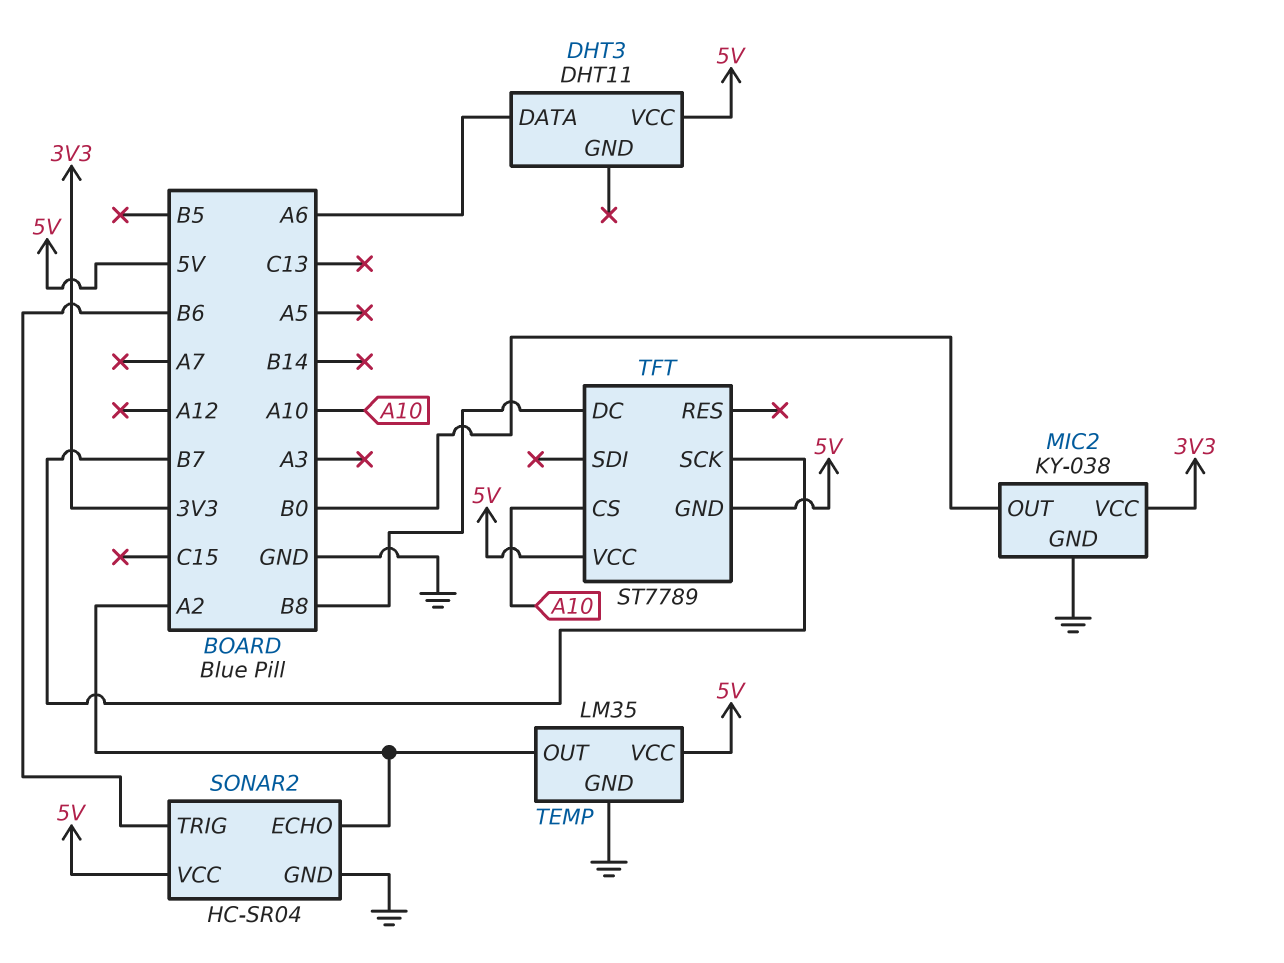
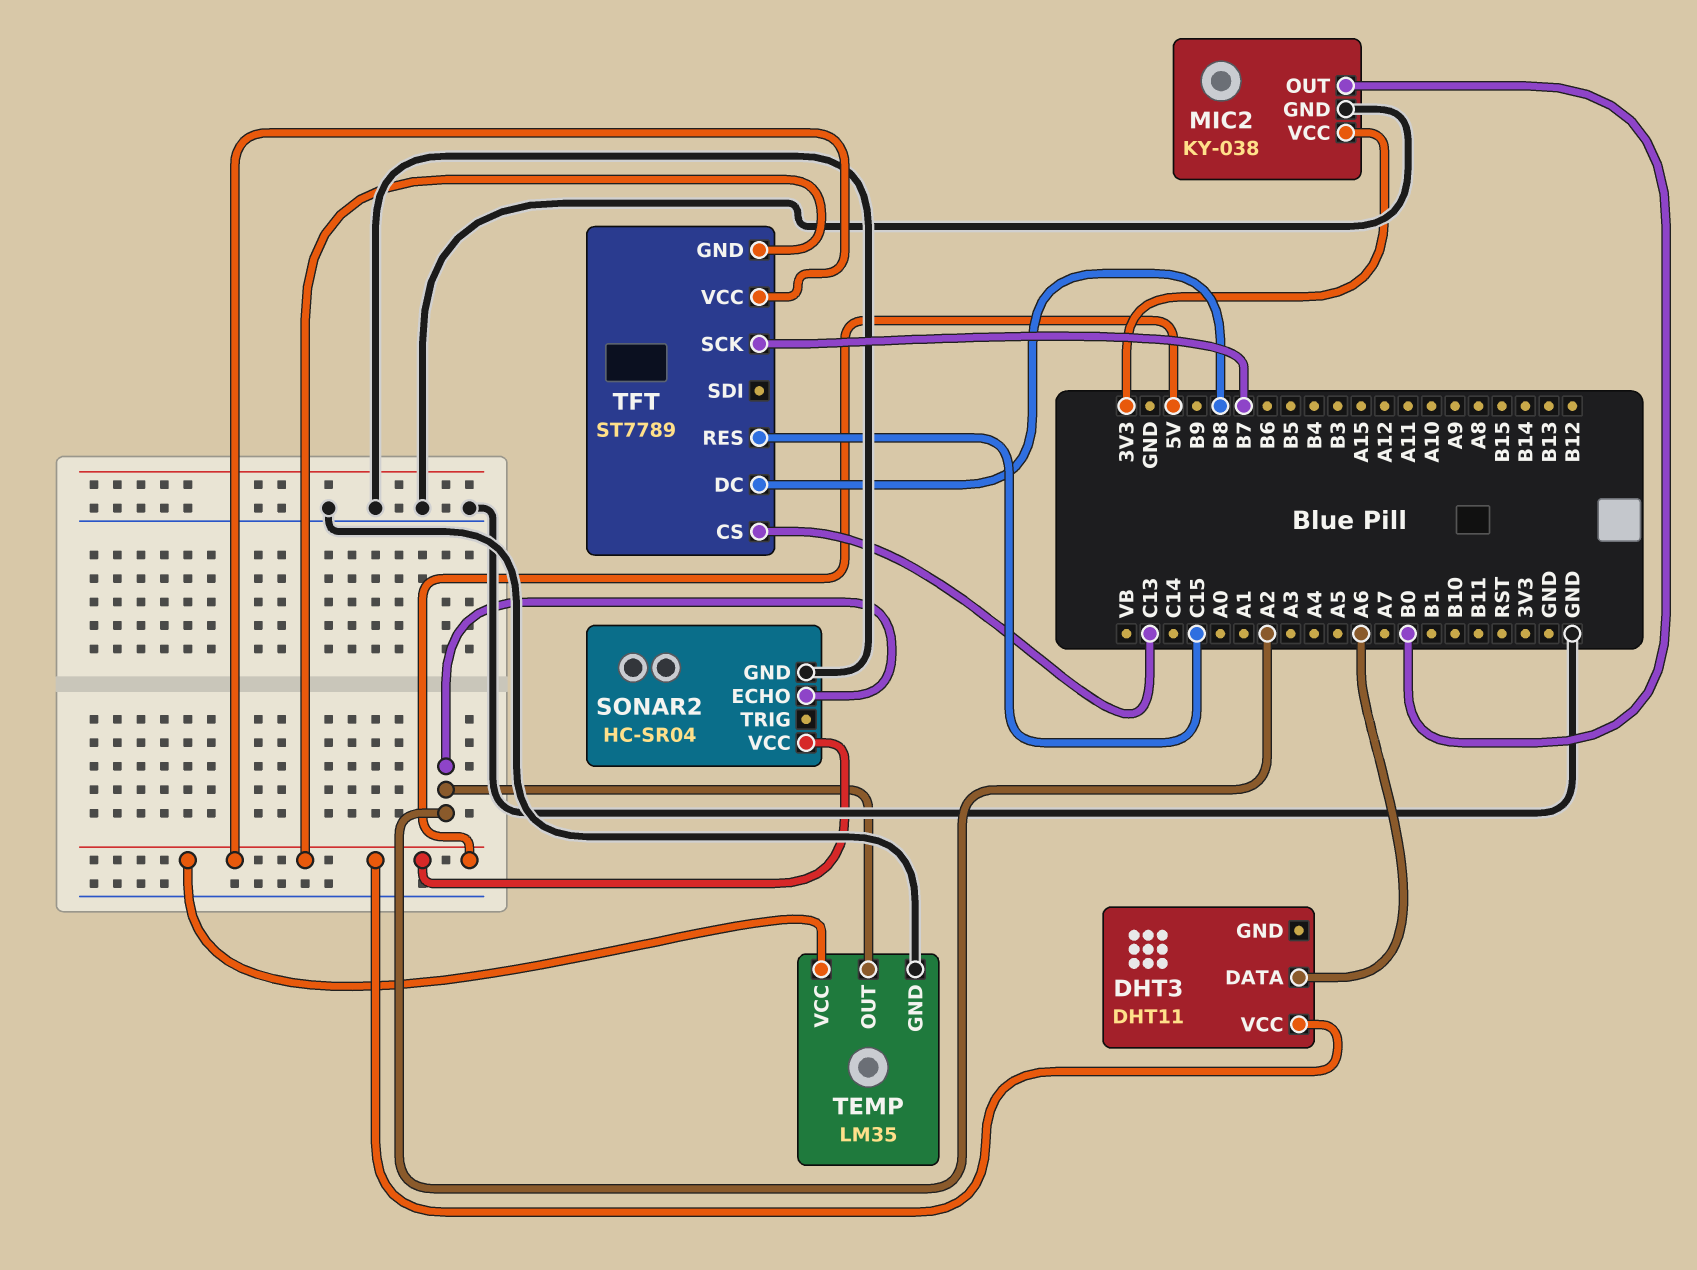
SONAR2 pin TRIG: B6 -> none
TFT pin CS: A10 -> C13
TFT pin RES: none -> C15

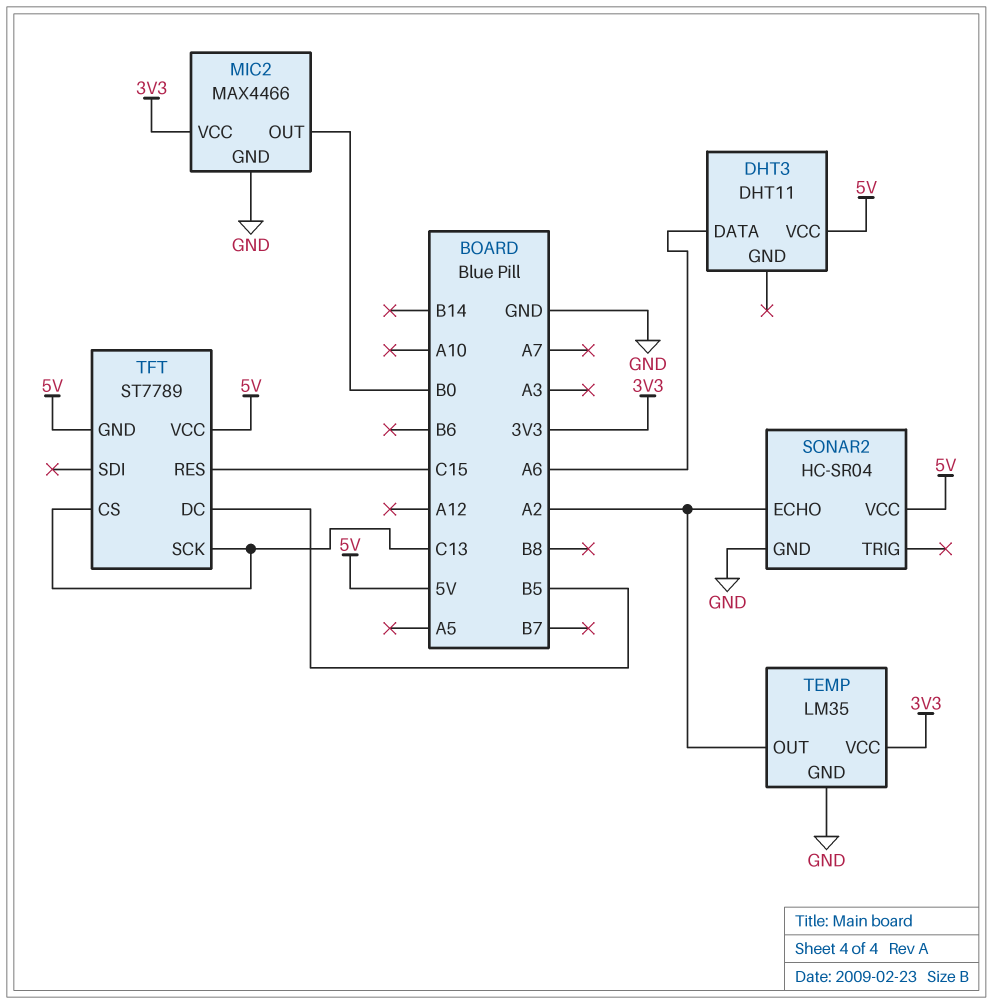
MIC2: KY-038 -> MAX4466
TEMP pin VCC: 5V -> 3V3
TFT pin DC: B8 -> B5
TFT pin SCK: B7 -> C13

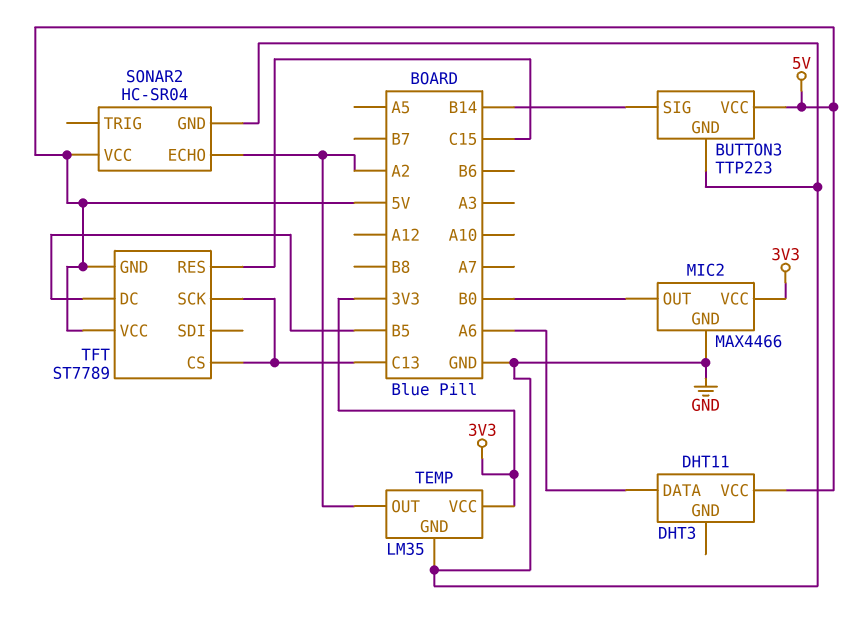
BUTTON3: none -> TTP223
BUTTON3 pin GND: none -> GND
BUTTON3 pin SIG: none -> B14
BUTTON3 pin VCC: none -> 5V

